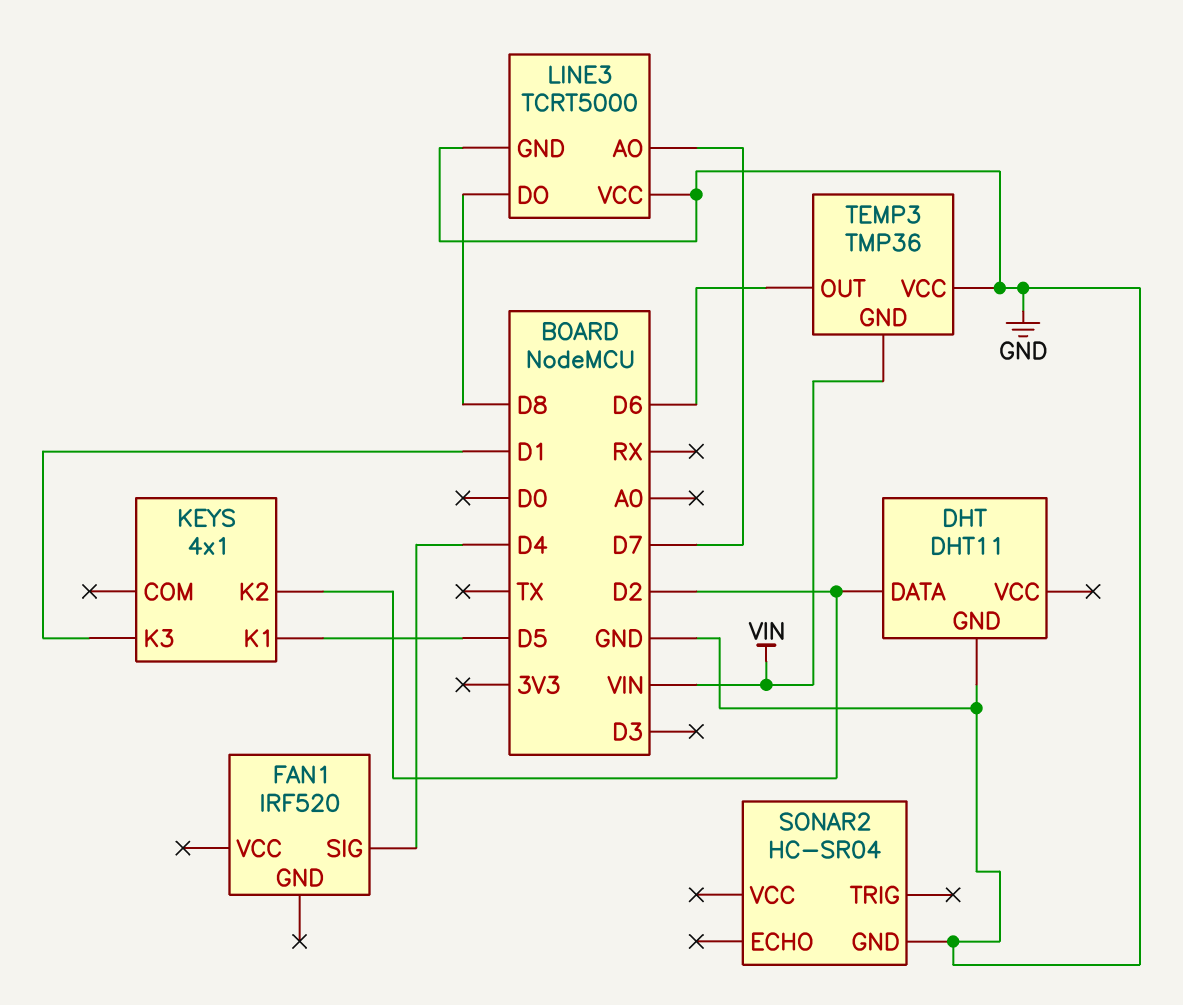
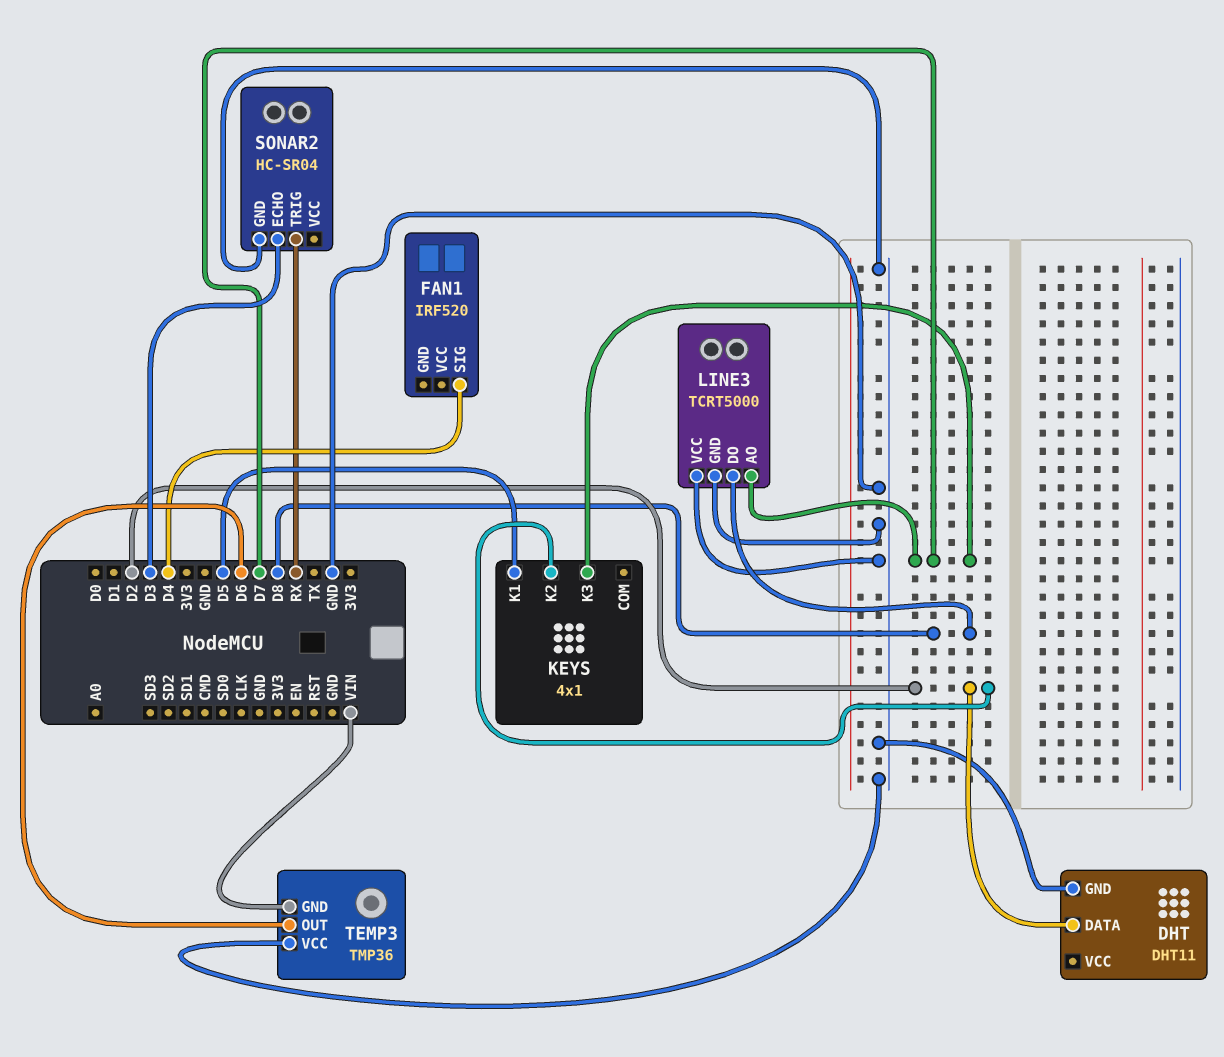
KEYS pin K3: D1 -> D7
SONAR2 pin ECHO: none -> D3
SONAR2 pin TRIG: none -> RX

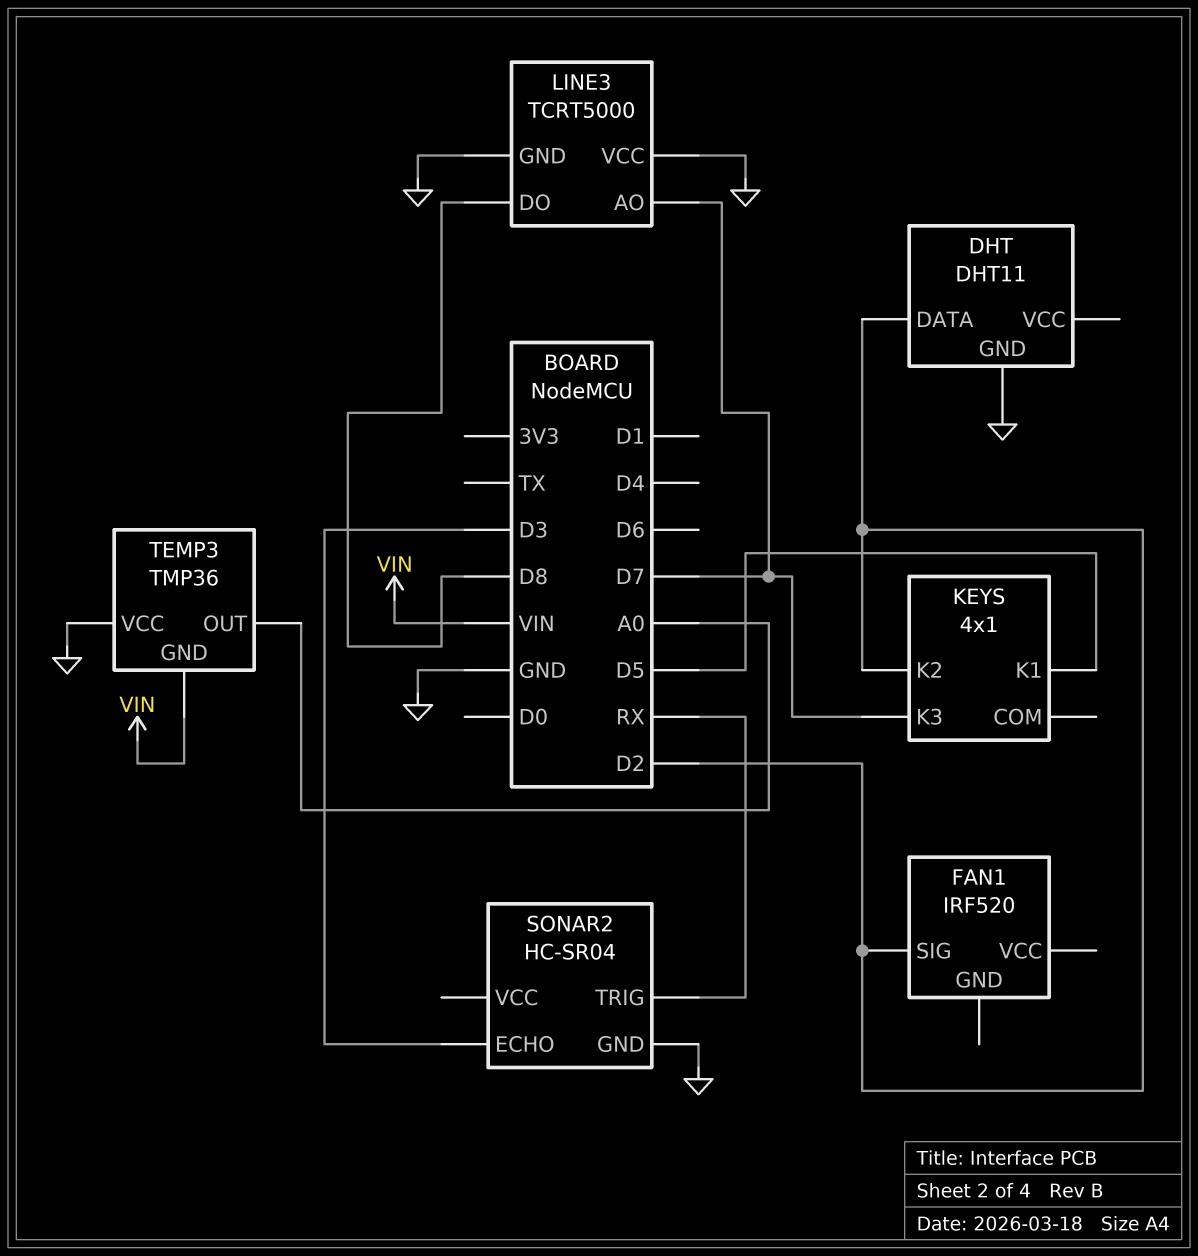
FAN1 pin SIG: D4 -> D2
TEMP3 pin OUT: D6 -> A0

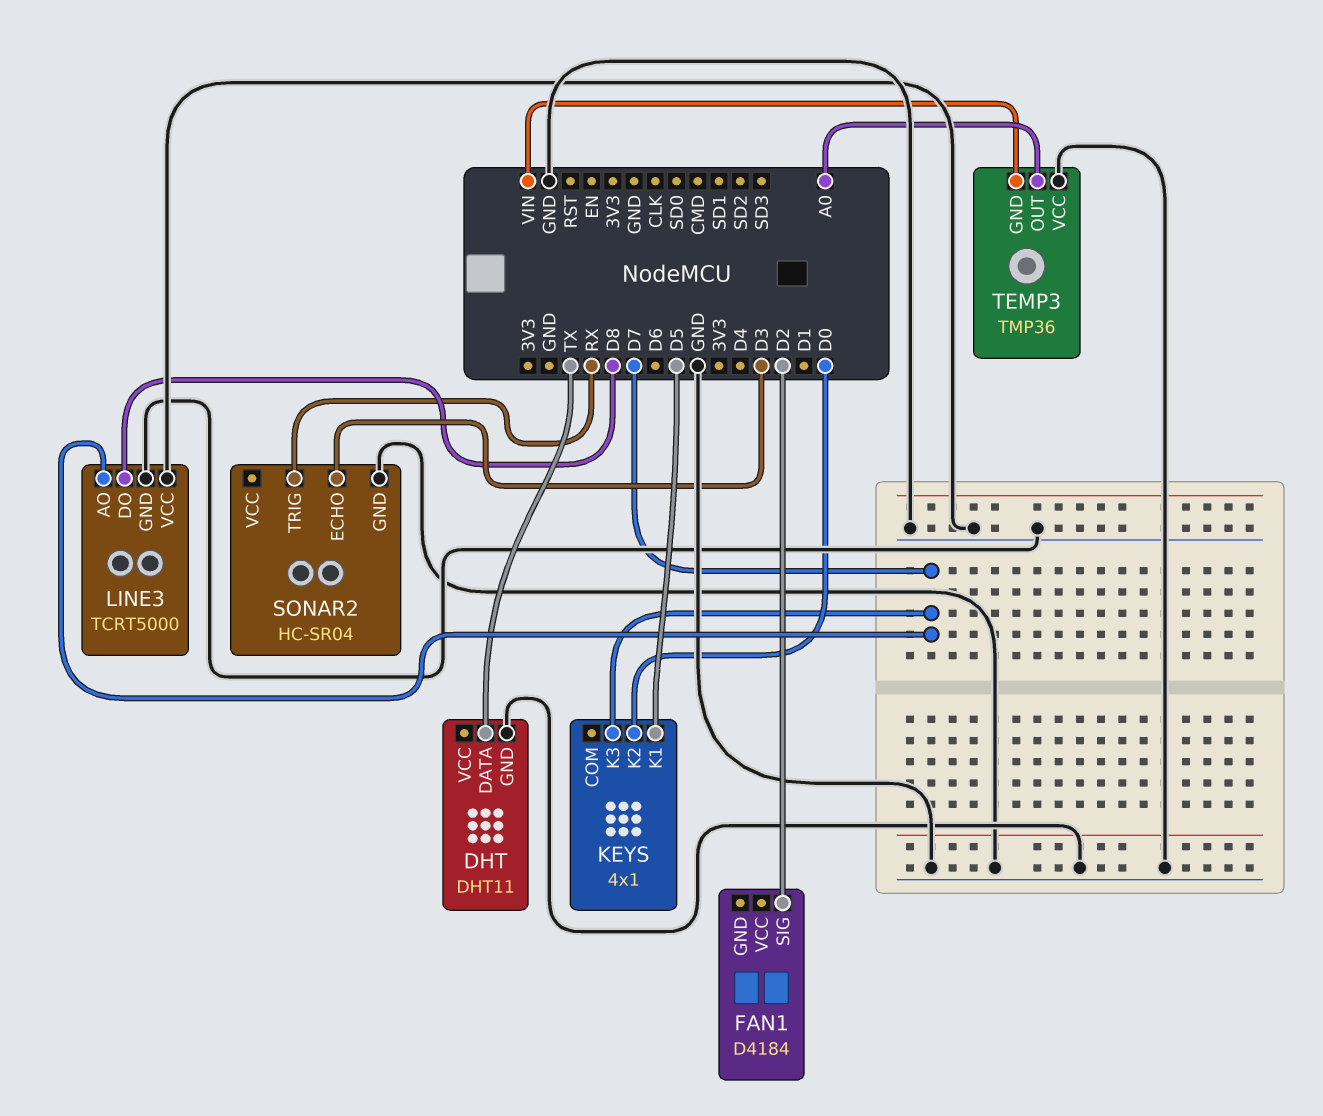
DHT pin DATA: D2 -> TX
FAN1: IRF520 -> D4184
KEYS pin K2: D2 -> D0

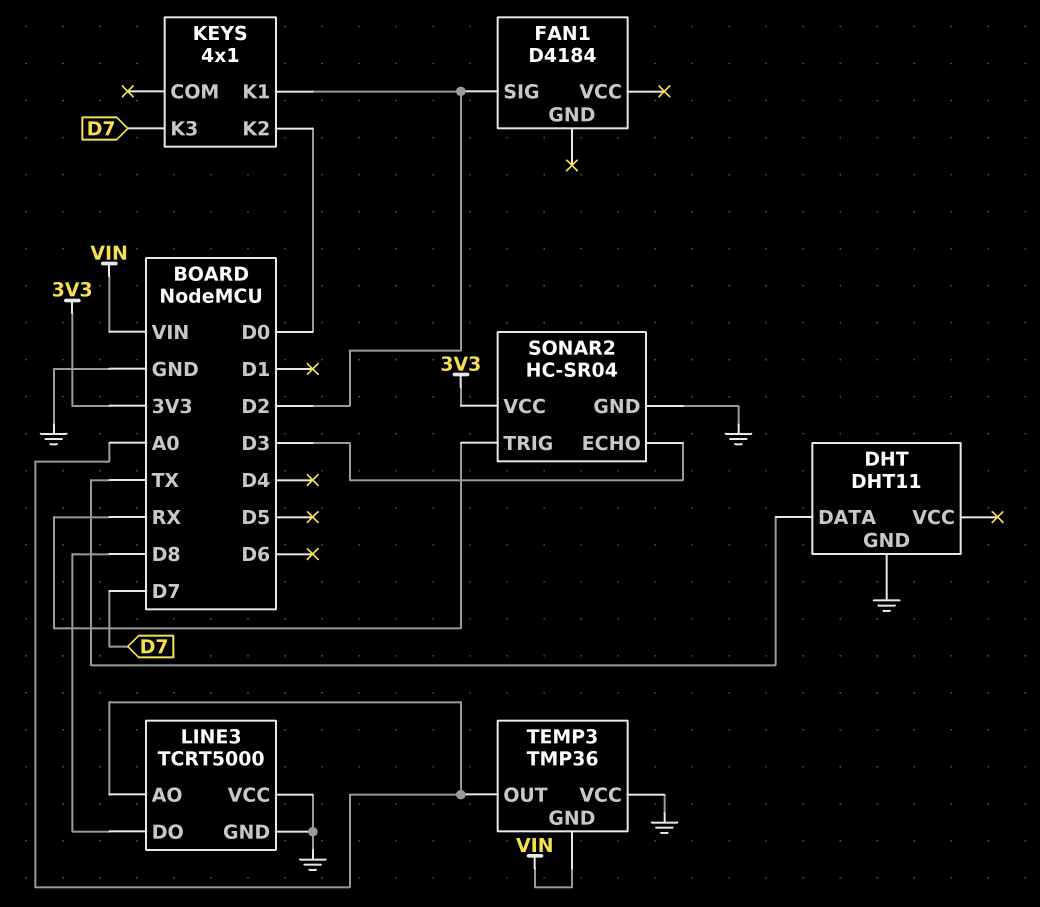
KEYS pin K1: D5 -> D2
LINE3 pin AO: D7 -> A0
SONAR2 pin VCC: none -> 3V3

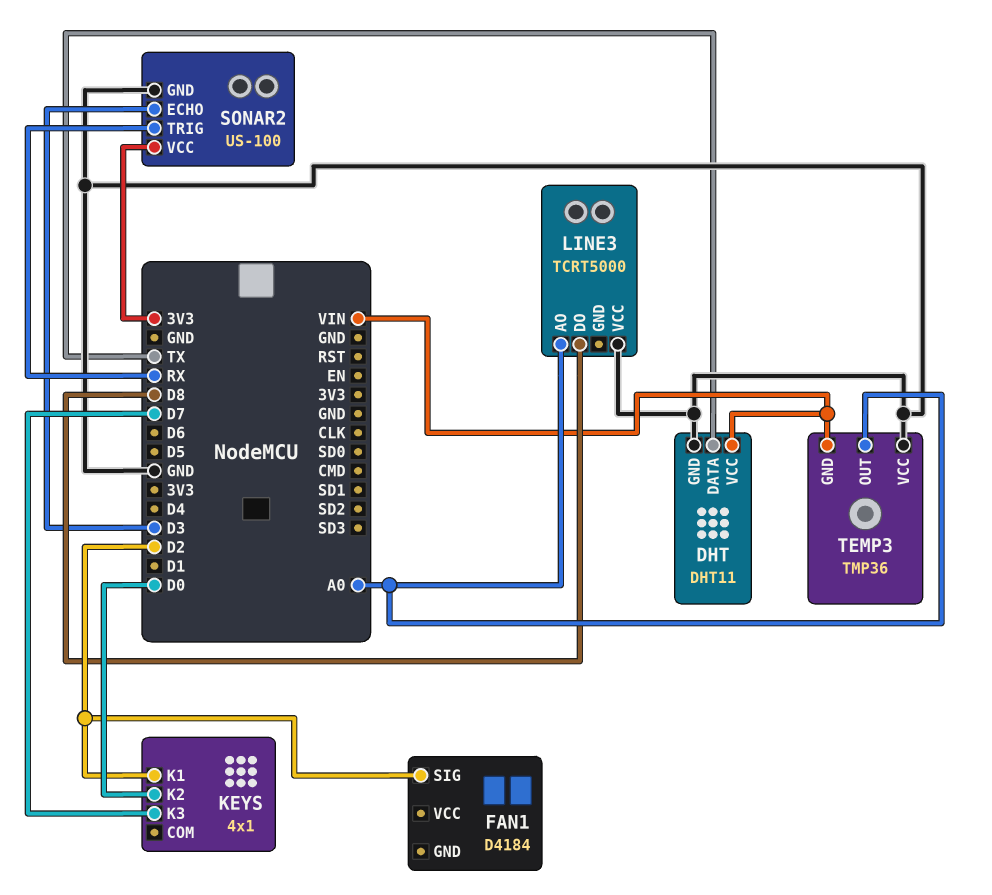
DHT pin VCC: none -> VIN
LINE3 pin GND: GND -> none
SONAR2: HC-SR04 -> US-100

